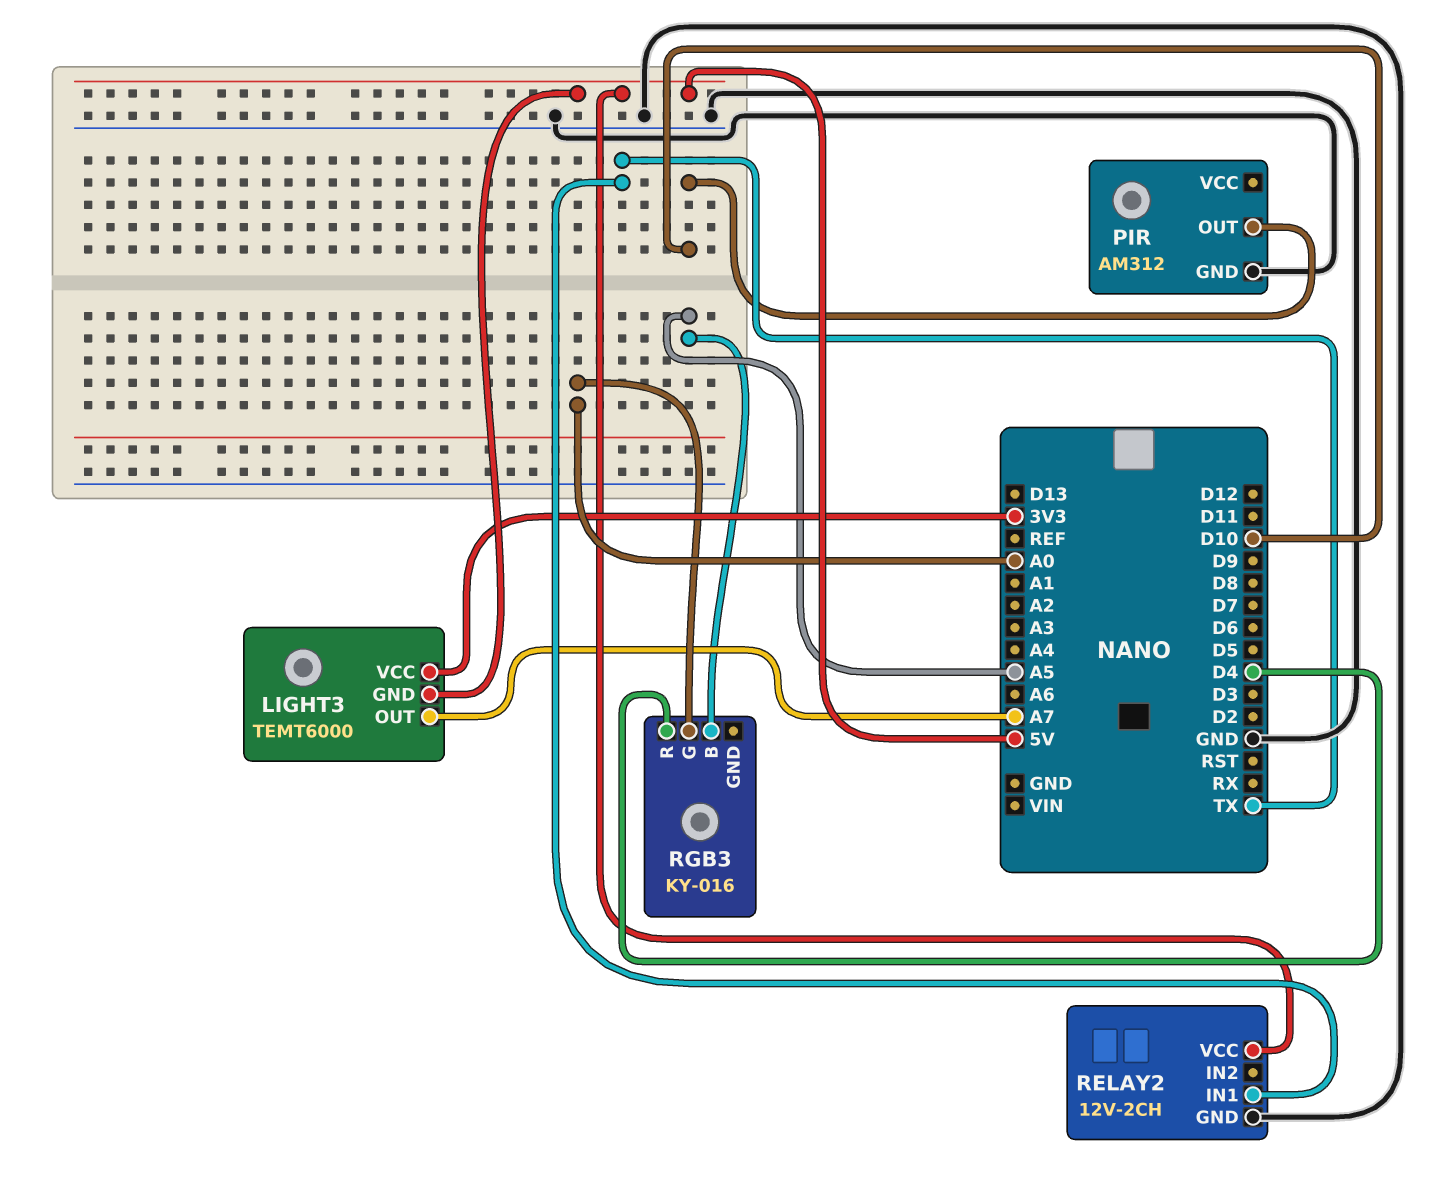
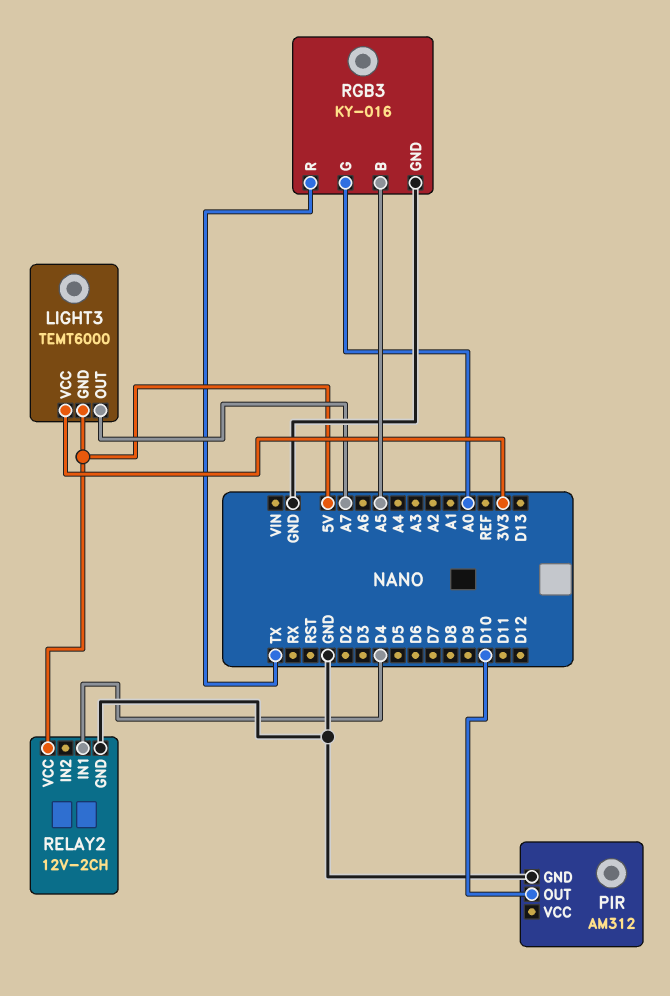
RELAY2 pin IN1: TX -> D4
RGB3 pin GND: none -> GND
RGB3 pin R: D4 -> TX

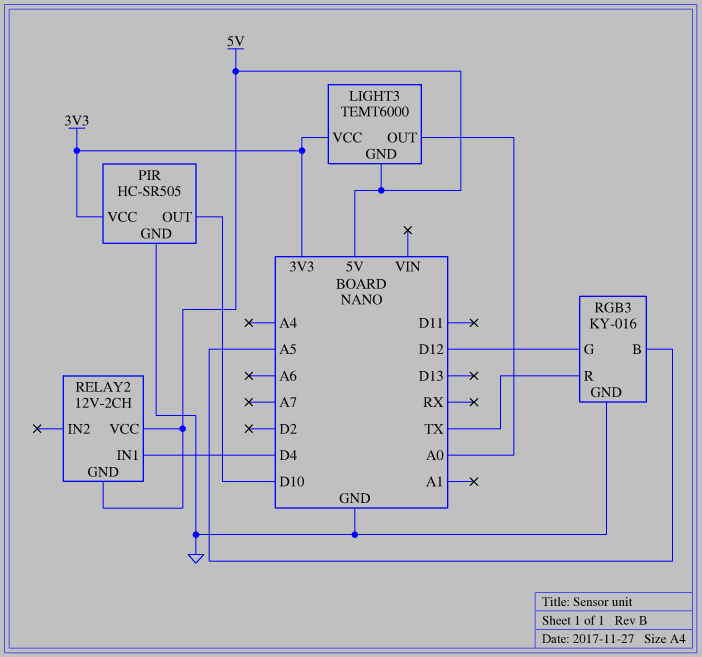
LIGHT3 pin OUT: A7 -> A0
PIR: AM312 -> HC-SR505
PIR pin VCC: none -> 3V3
RELAY2 pin GND: GND -> 5V
RGB3 pin G: A0 -> D12

